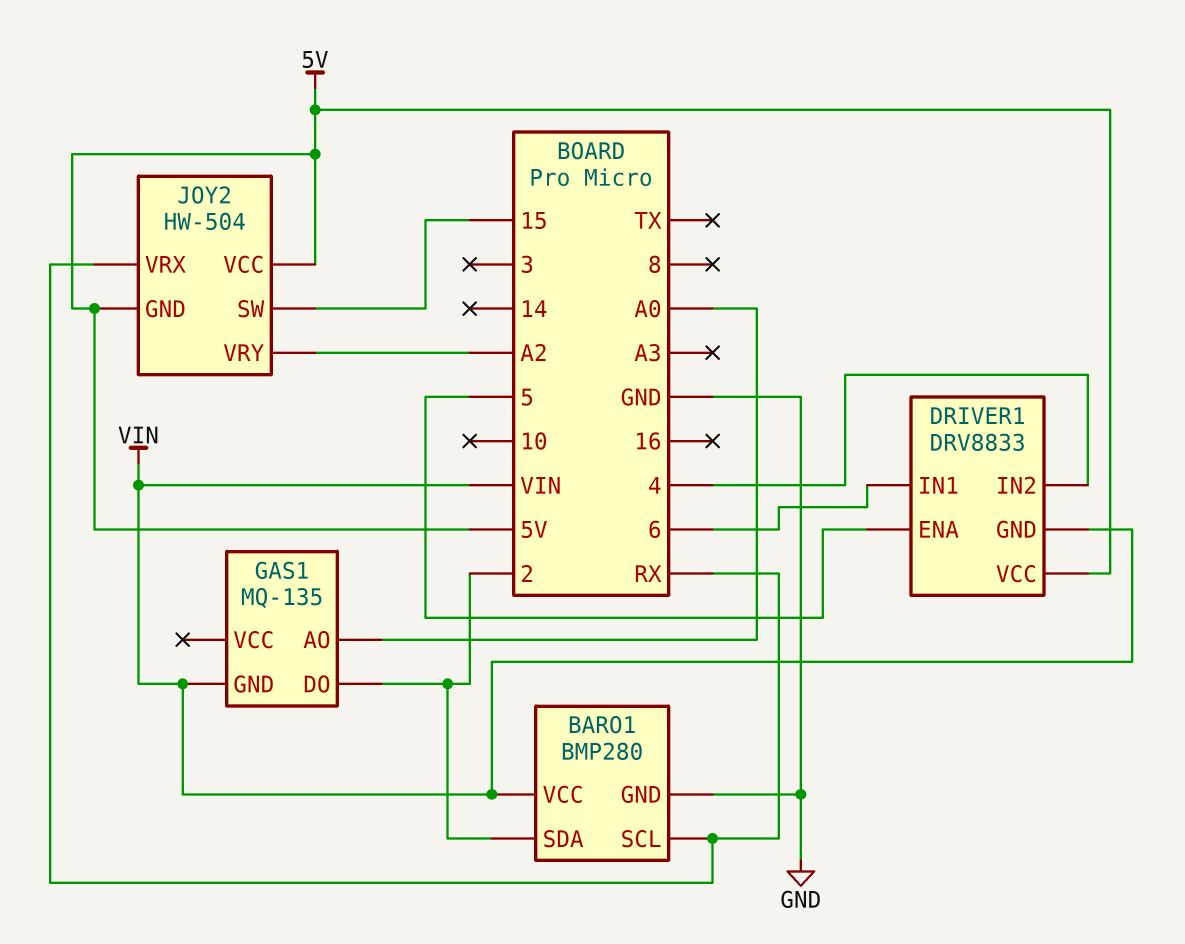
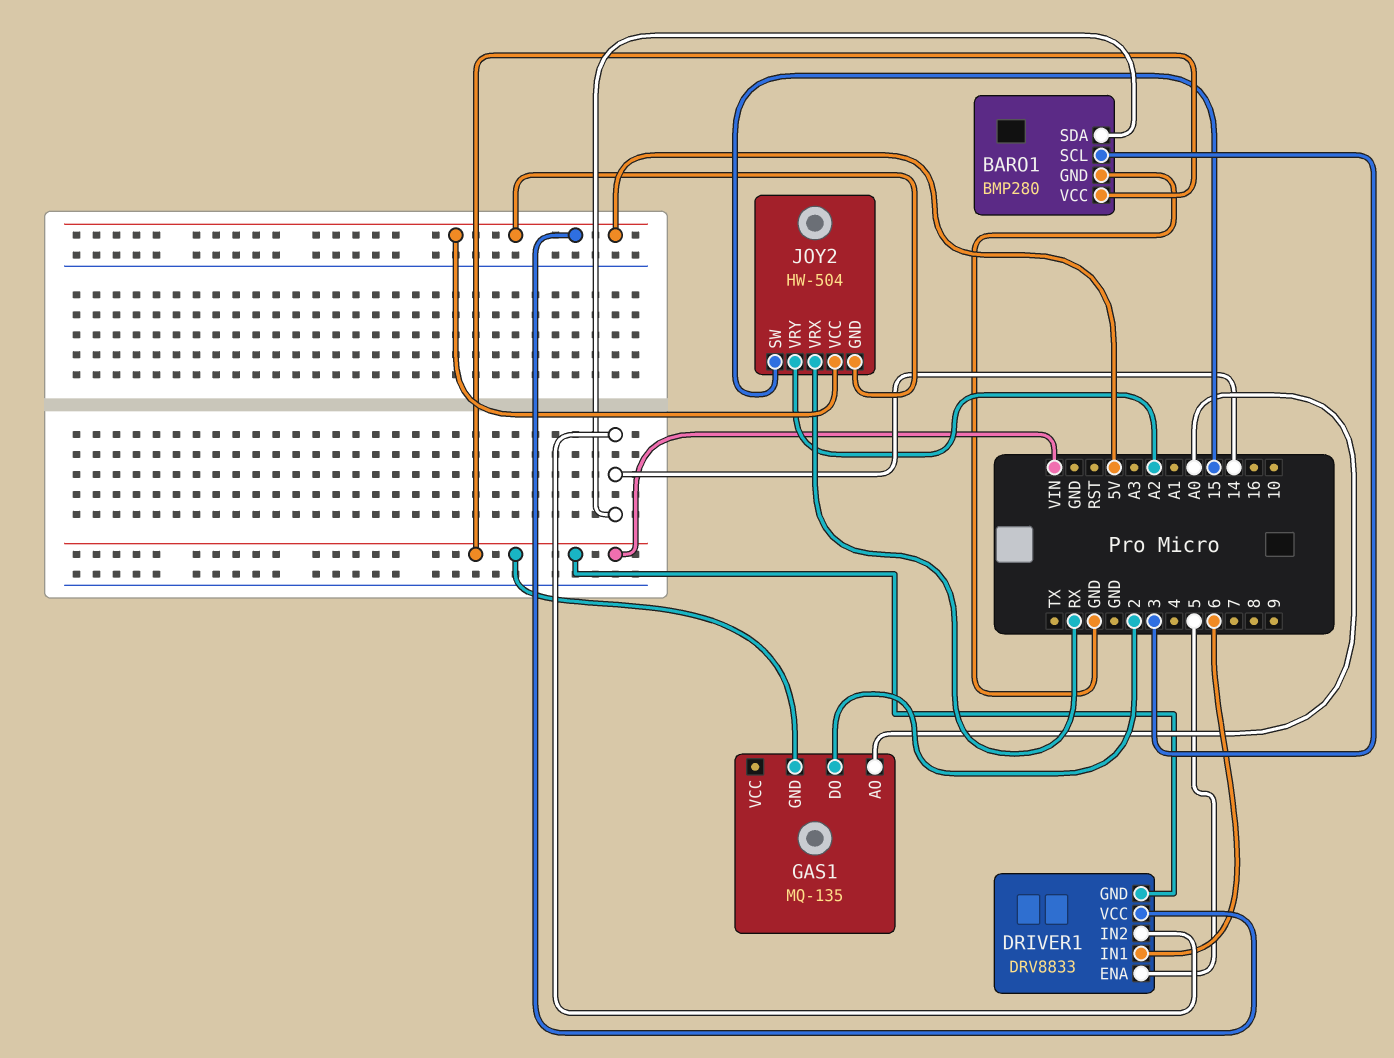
BARO1 pin SCL: RX -> 3
BARO1 pin SDA: 2 -> 14
DRIVER1 pin IN2: 4 -> 14

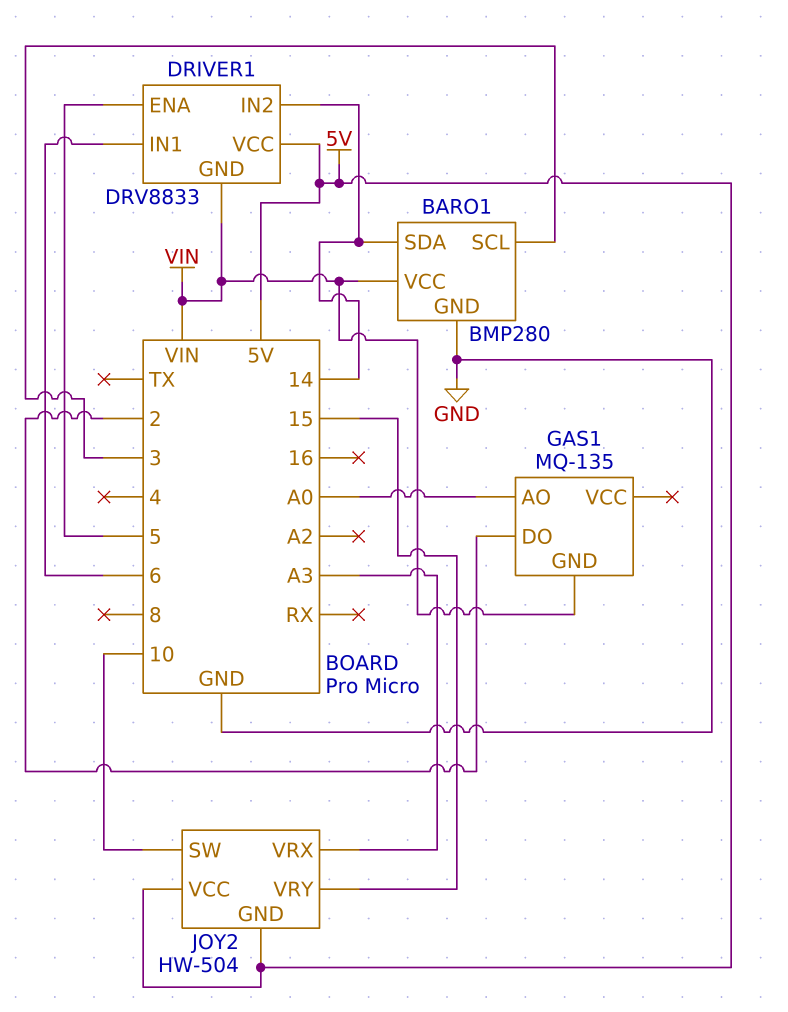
JOY2 pin SW: 15 -> 10
JOY2 pin VRX: RX -> A3
JOY2 pin VRY: A2 -> 15

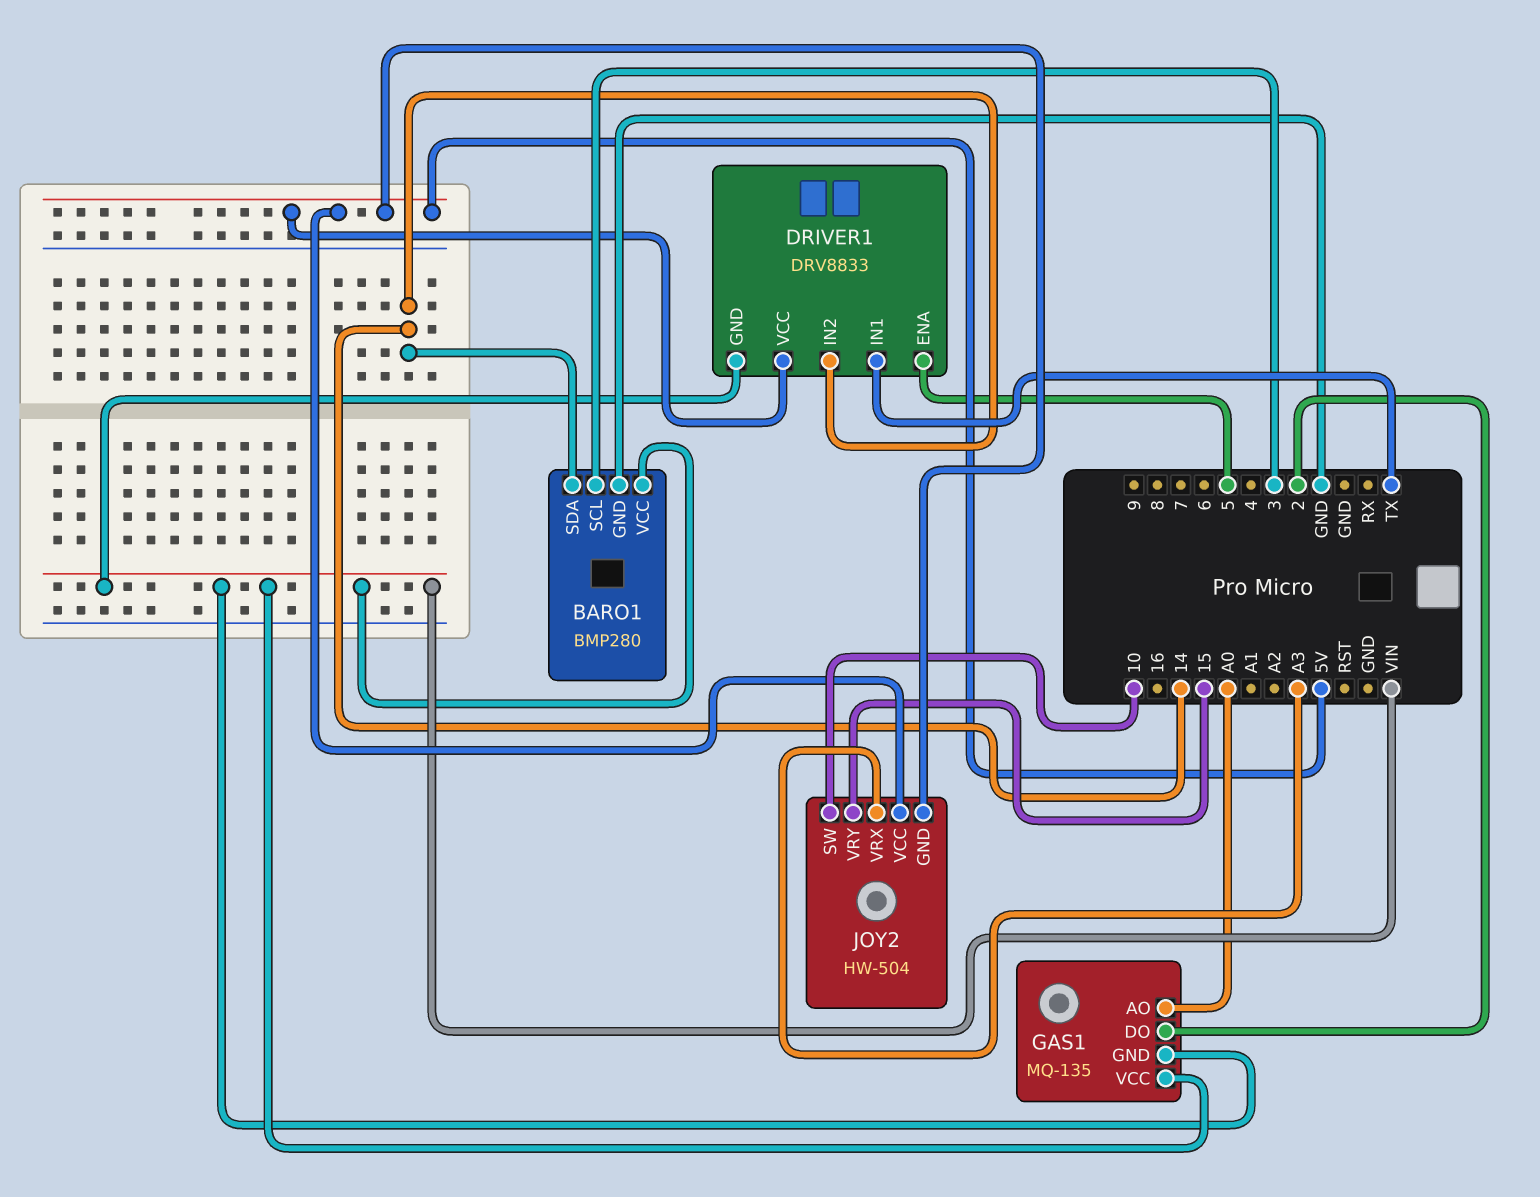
DRIVER1 pin IN1: 6 -> TX
GAS1 pin VCC: none -> VIN

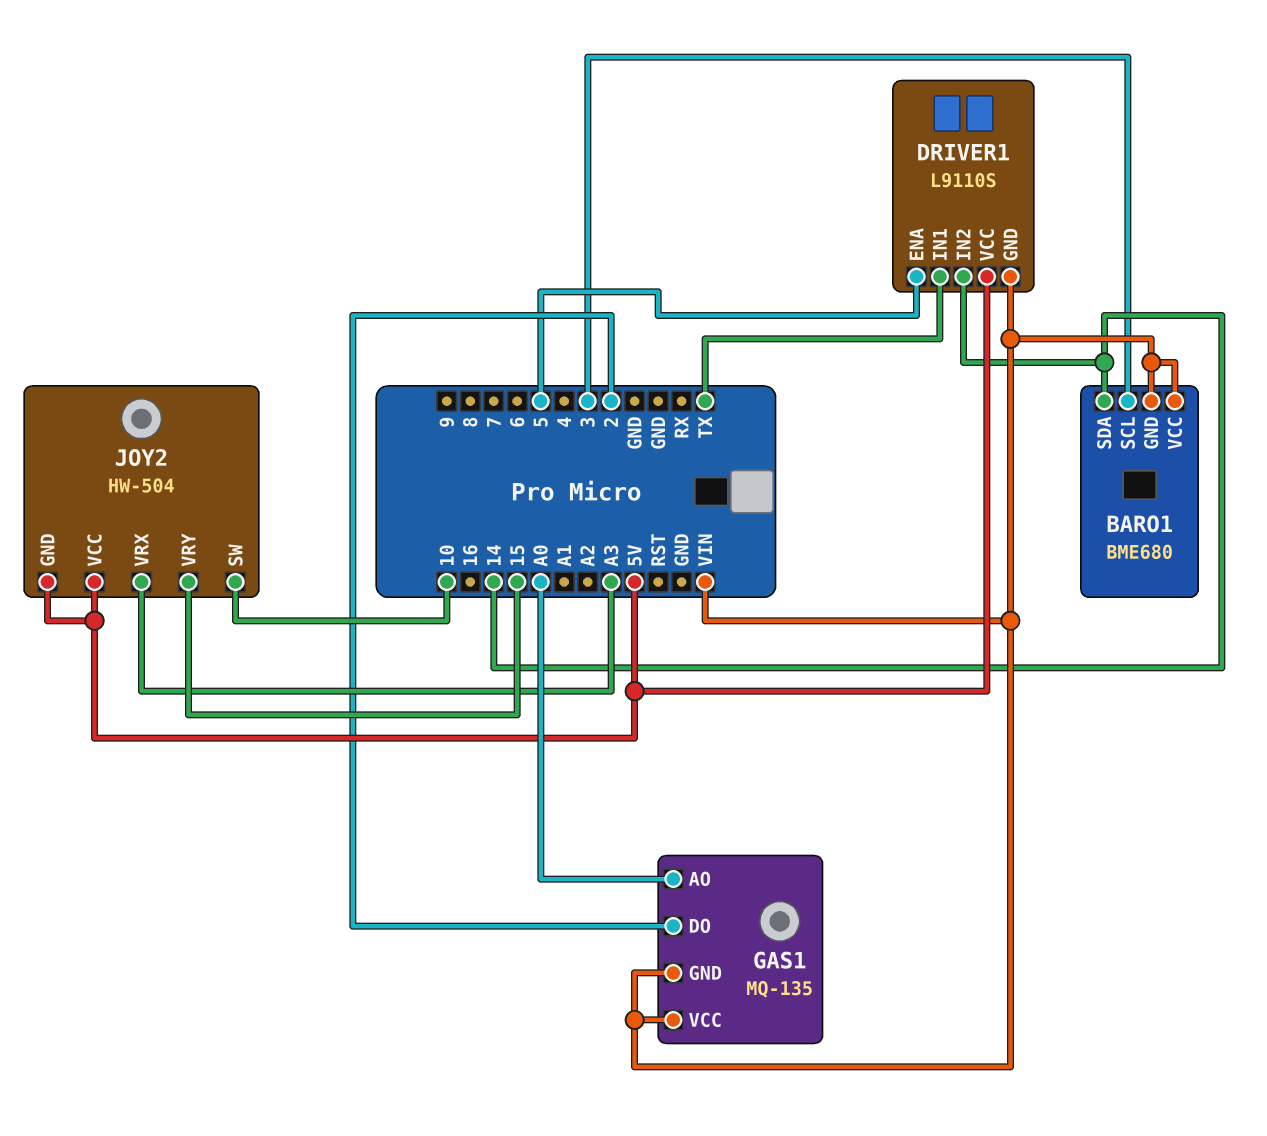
BARO1: BMP280 -> BME680
BARO1 pin GND: GND -> VIN
DRIVER1: DRV8833 -> L9110S

